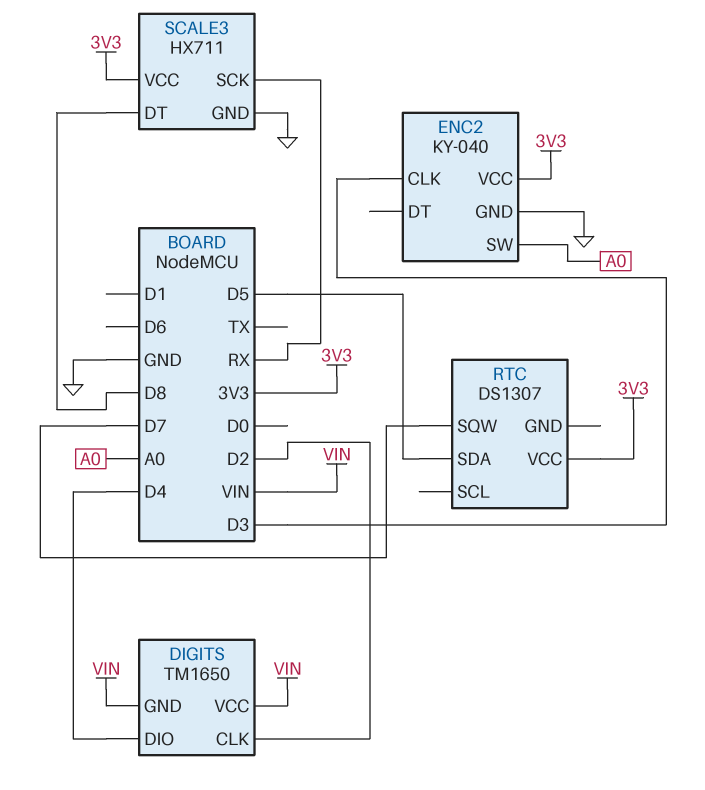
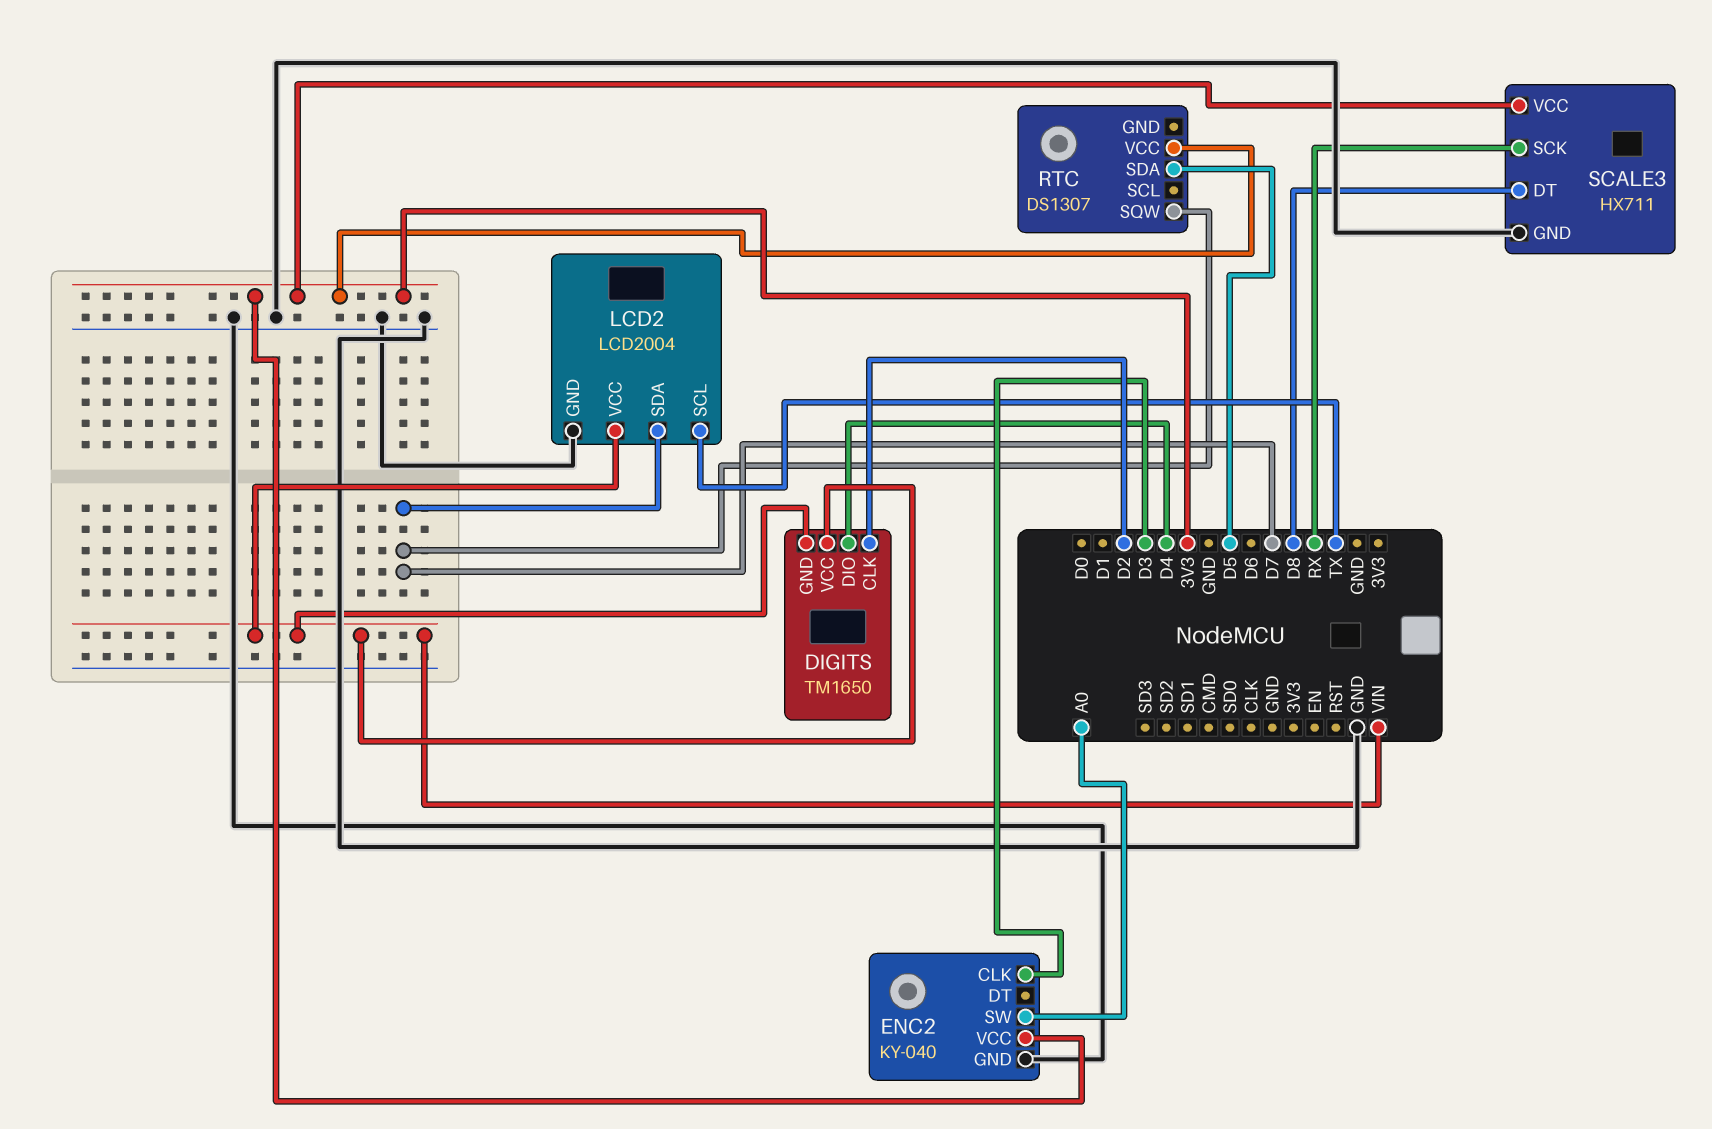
LCD2: none -> LCD2004
LCD2 pin GND: none -> GND
LCD2 pin SCL: none -> TX
LCD2 pin SDA: none -> D7
LCD2 pin VCC: none -> VIN

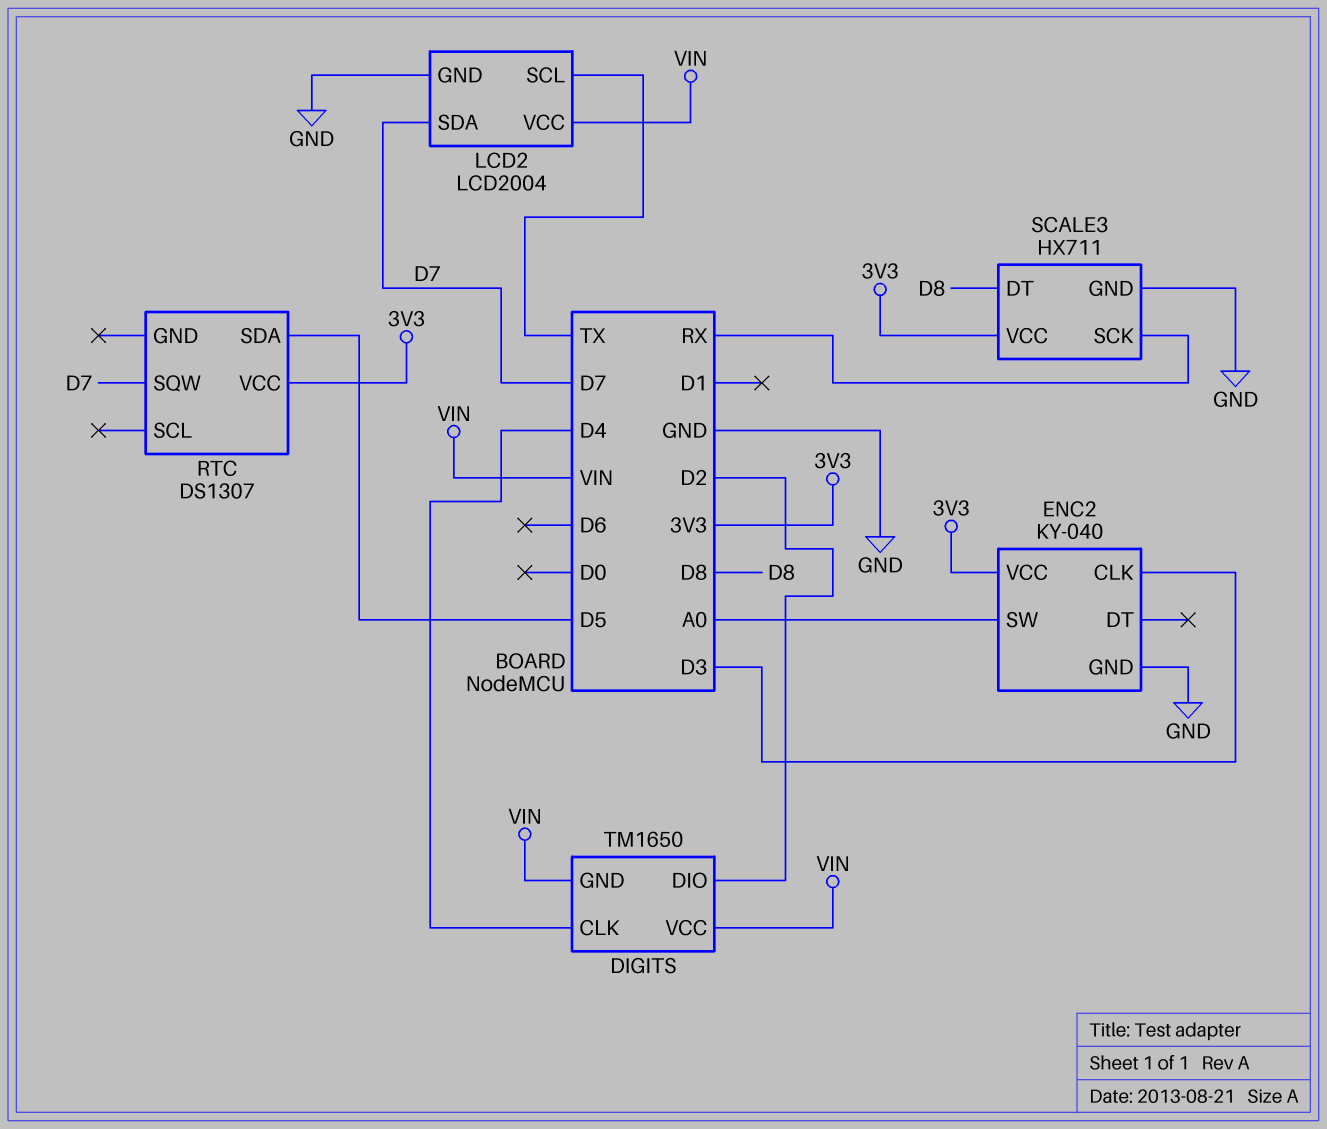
DIGITS pin CLK: D2 -> D4
DIGITS pin DIO: D4 -> D2

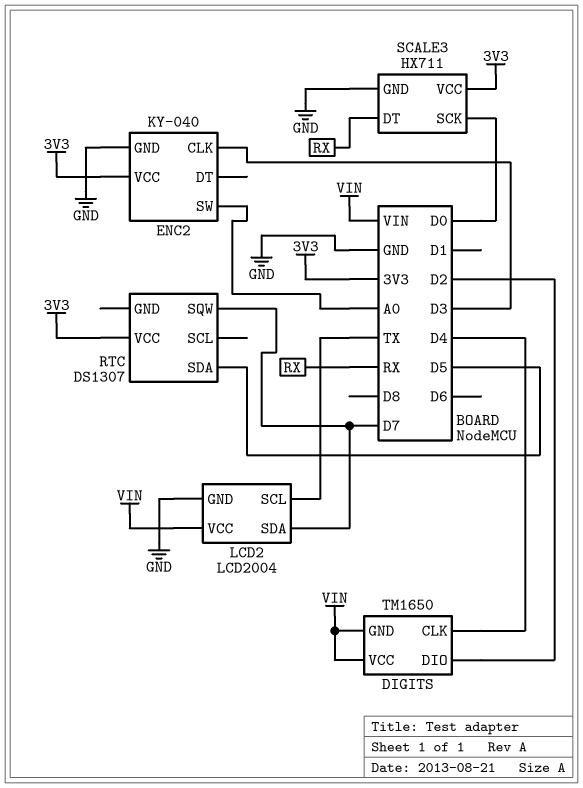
SCALE3 pin DT: D8 -> RX
SCALE3 pin SCK: RX -> D0

